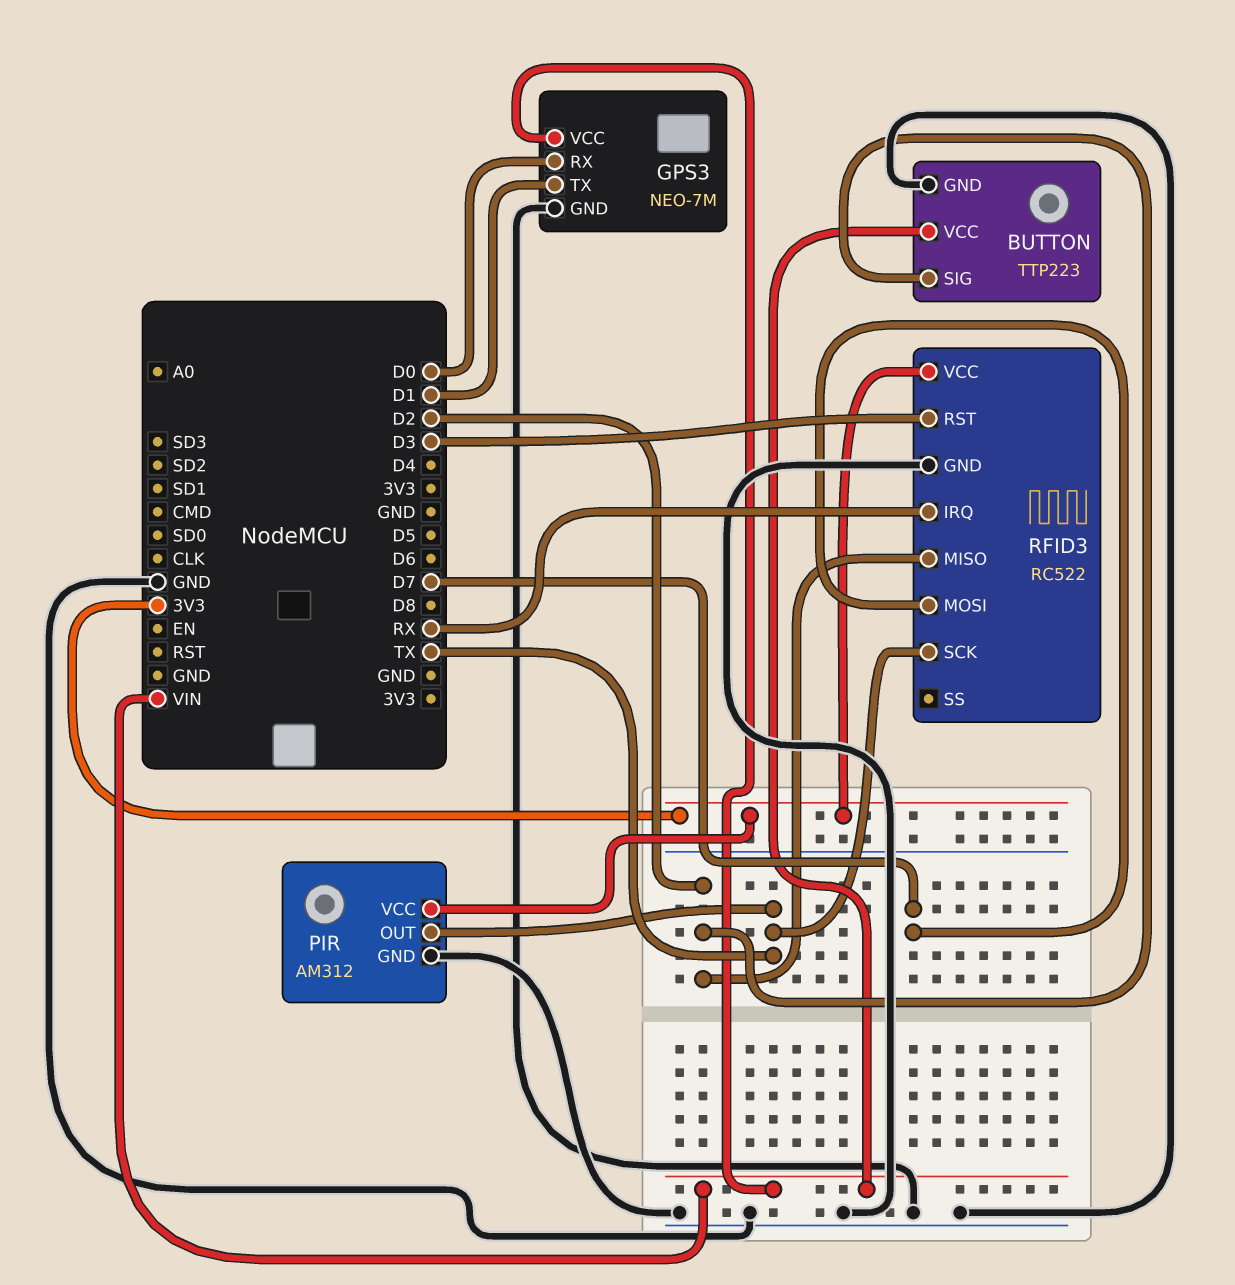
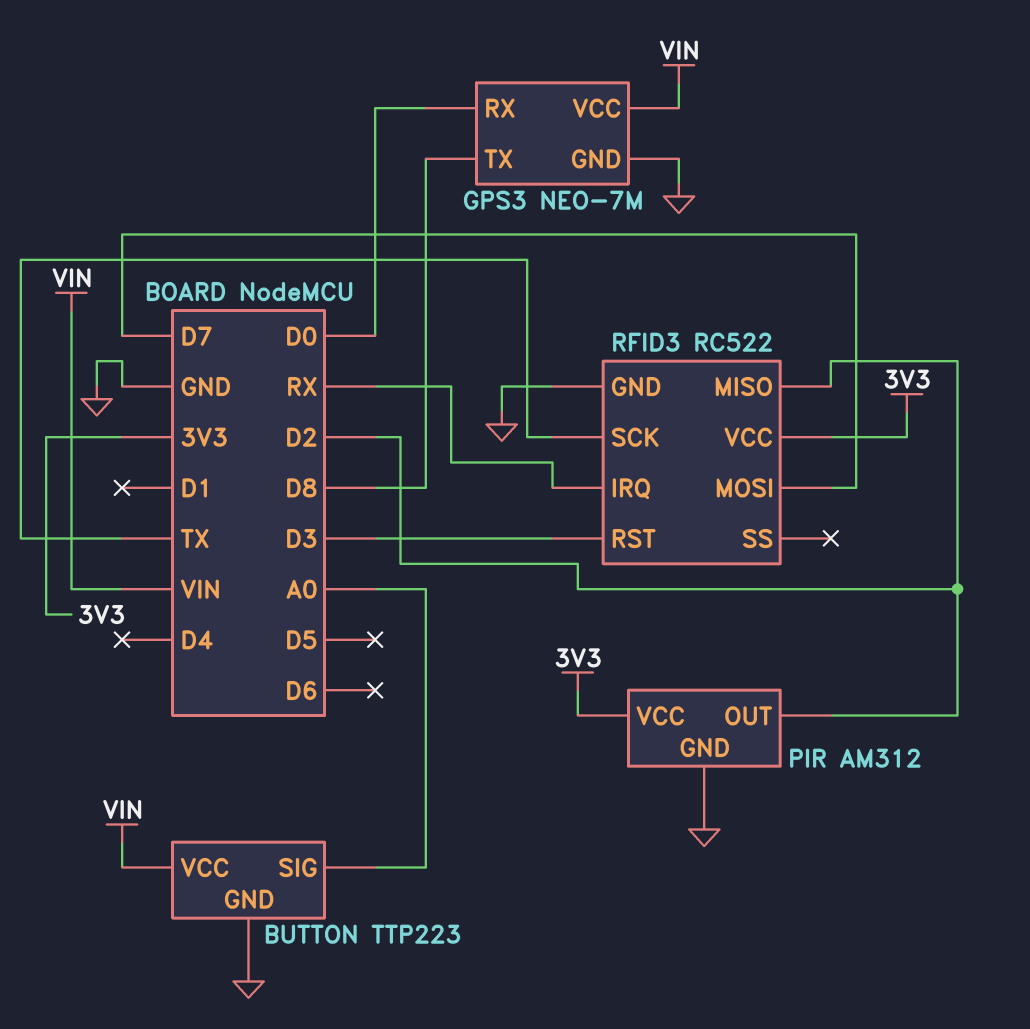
BUTTON pin SIG: D2 -> A0
GPS3 pin TX: D1 -> D8
PIR pin OUT: TX -> D2

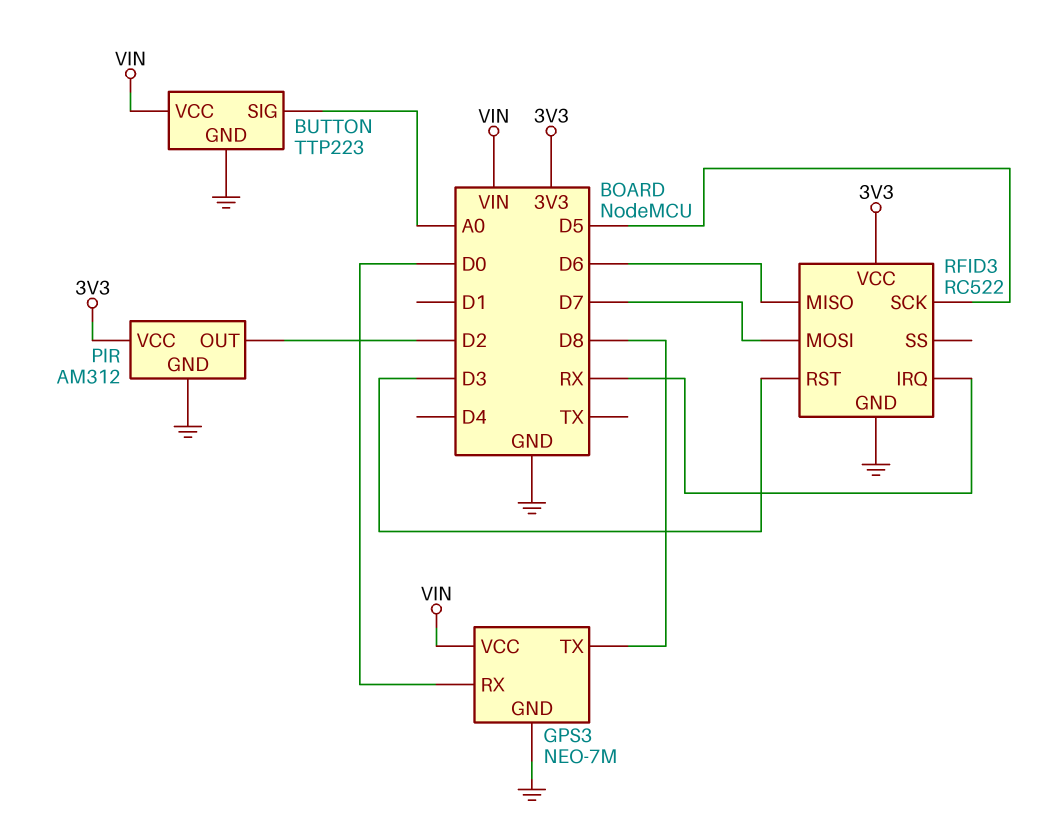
RFID3 pin MISO: D2 -> D6
RFID3 pin SCK: TX -> D5

